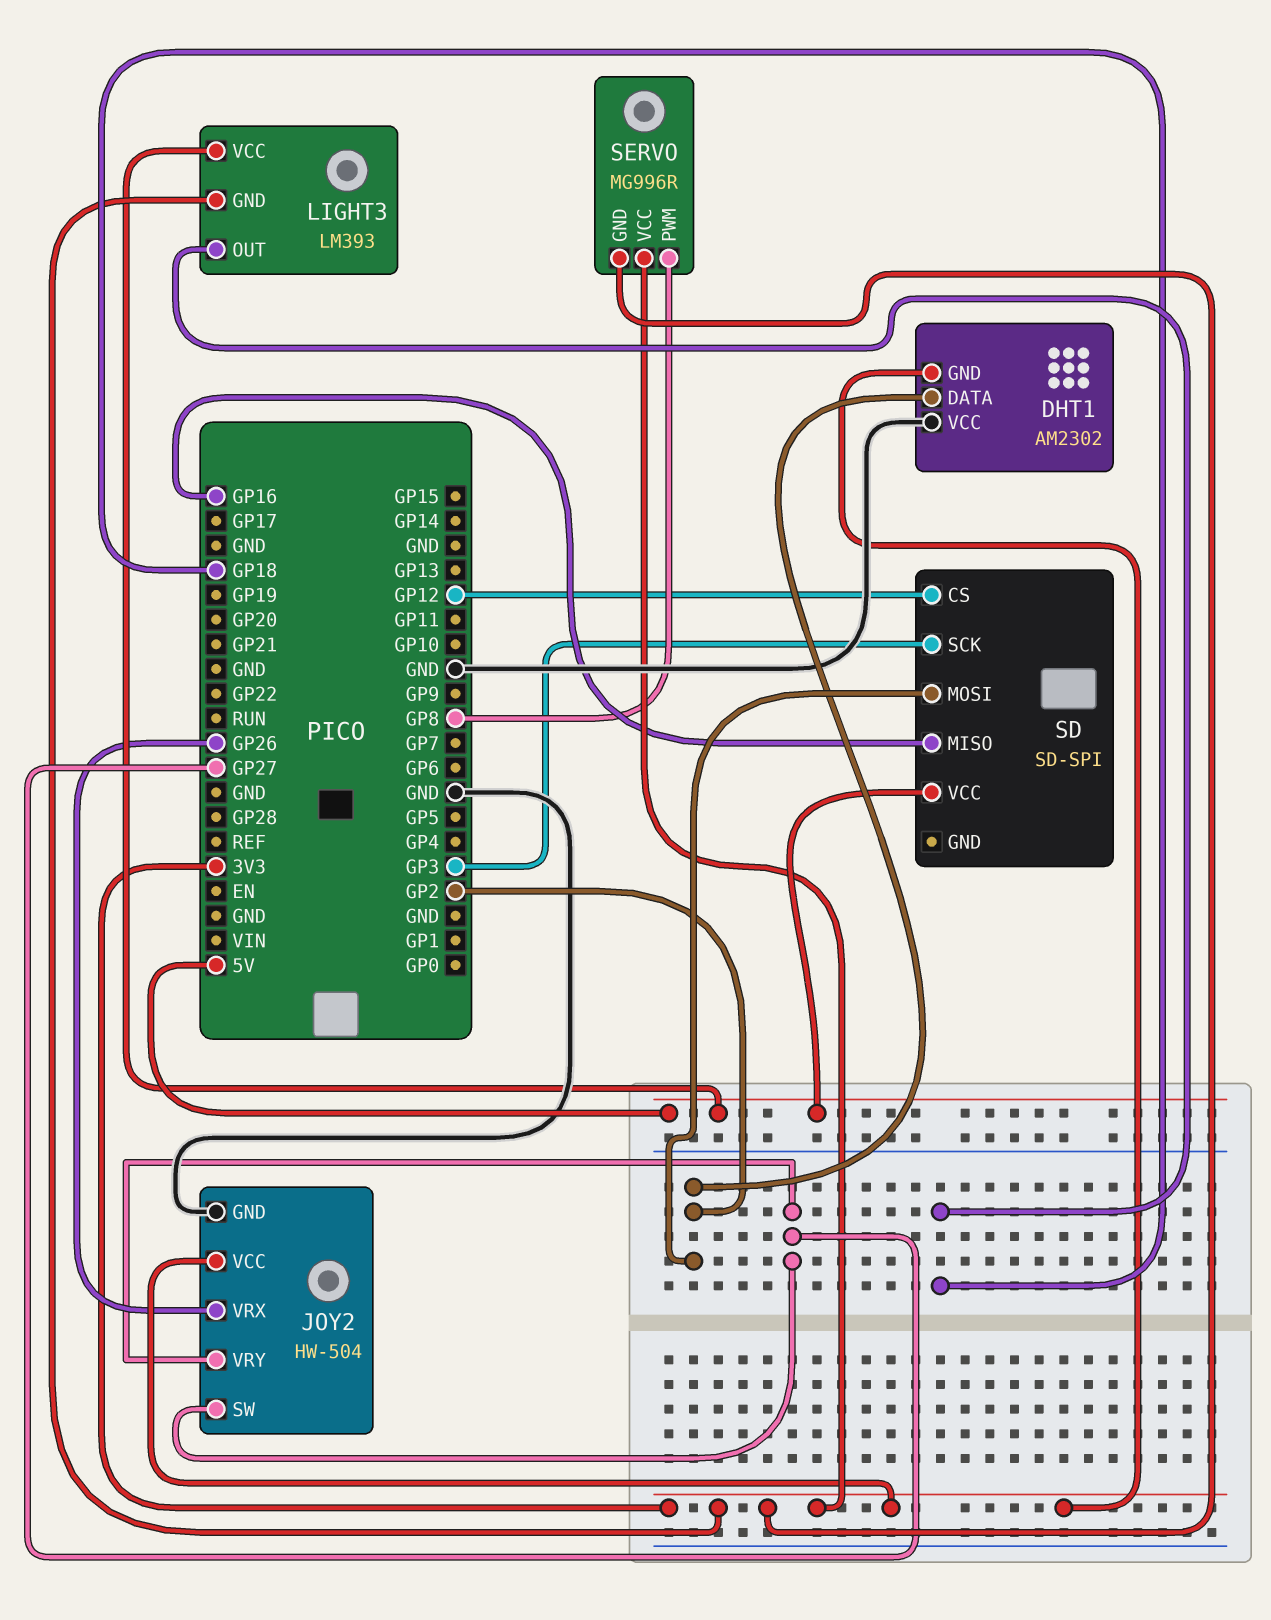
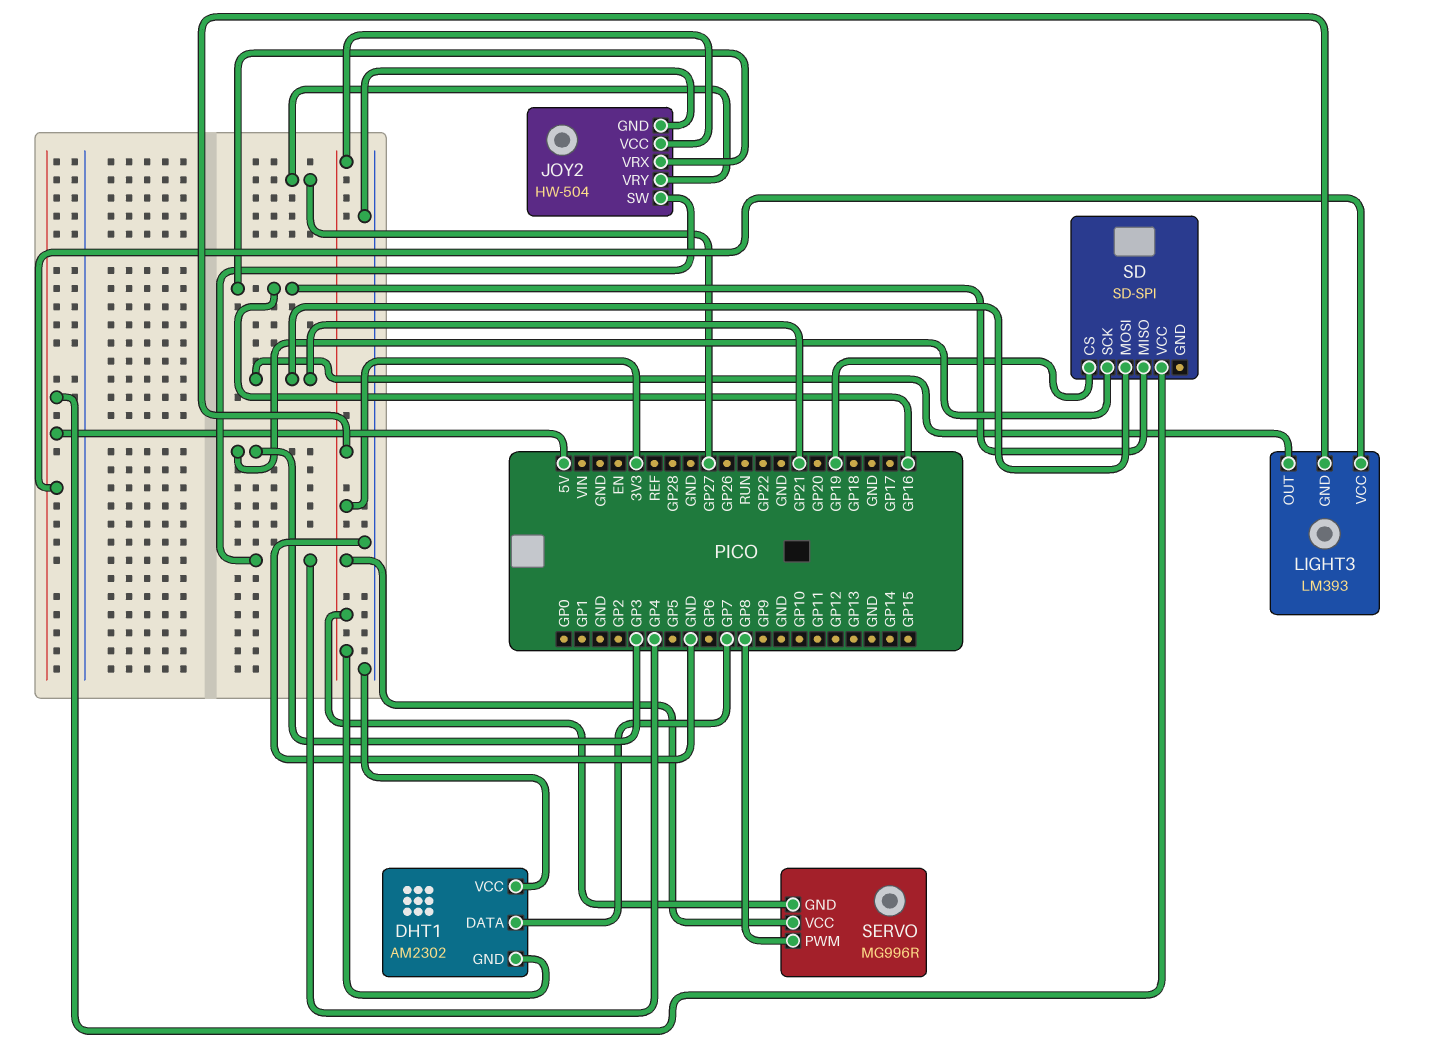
DHT1 pin DATA: GP2 -> GP7
JOY2 pin SW: GP27 -> GP4
JOY2 pin VRX: GP26 -> GP16
LIGHT3 pin OUT: GP18 -> GP21
SD pin CS: GP12 -> GP19
SD pin MOSI: GP2 -> GP21

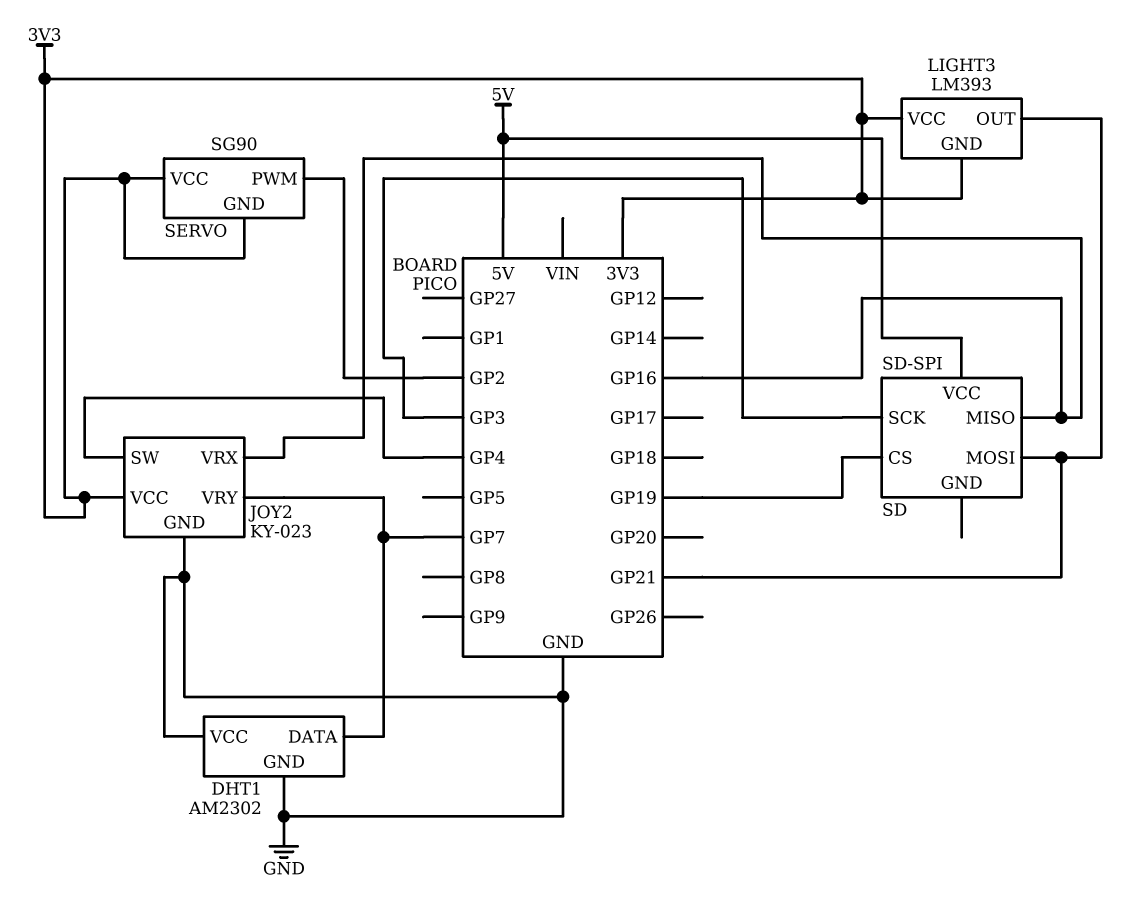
DHT1 pin GND: 3V3 -> GND
JOY2: HW-504 -> KY-023
JOY2 pin VRY: GP27 -> GP7
LIGHT3 pin VCC: 5V -> 3V3
SERVO: MG996R -> SG90
SERVO pin PWM: GP8 -> GP2

